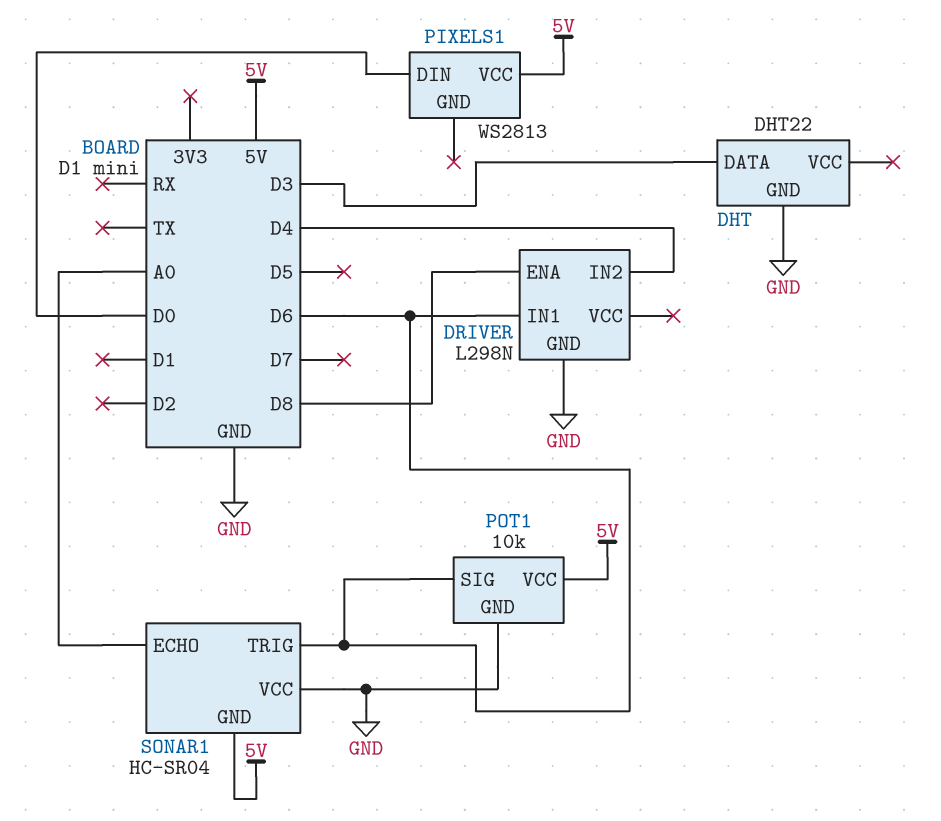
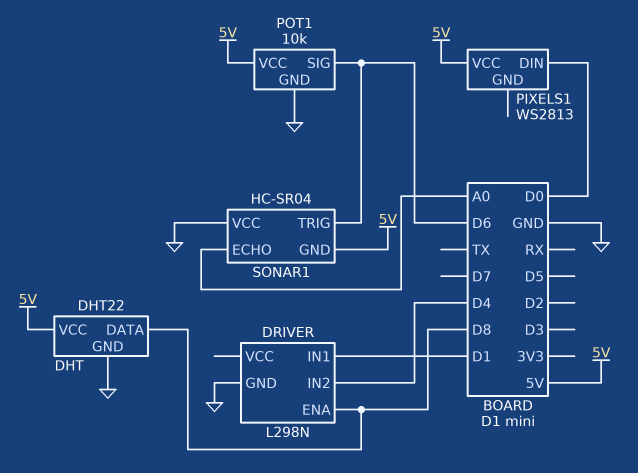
DHT pin DATA: D3 -> D8
DHT pin VCC: none -> 5V
DRIVER pin IN1: D6 -> D1

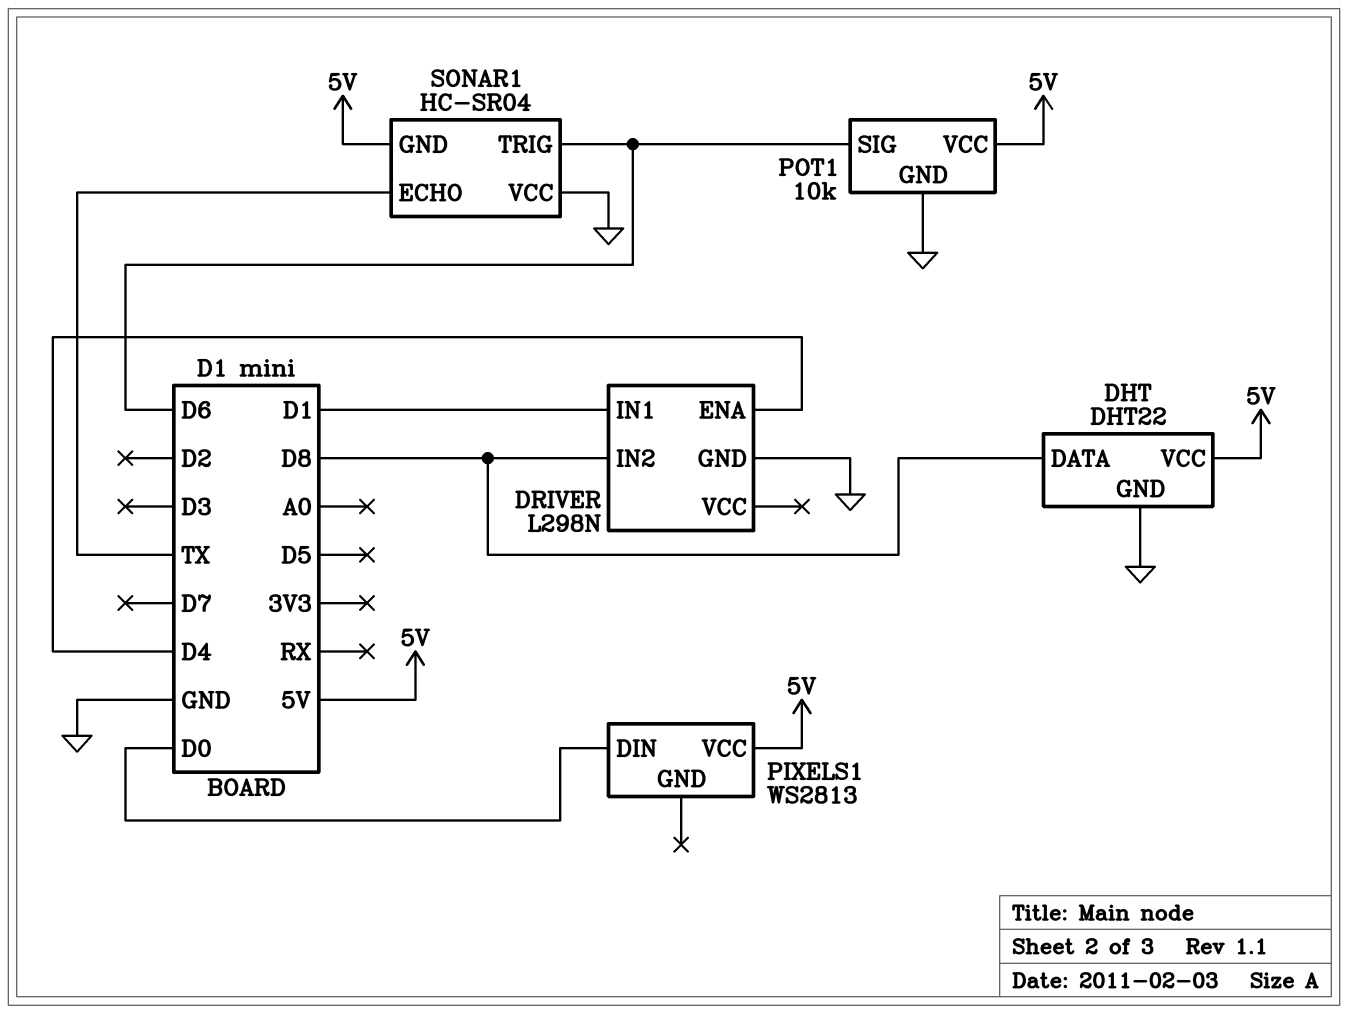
DRIVER pin ENA: D8 -> D4
DRIVER pin IN2: D4 -> D8
SONAR1 pin ECHO: A0 -> TX

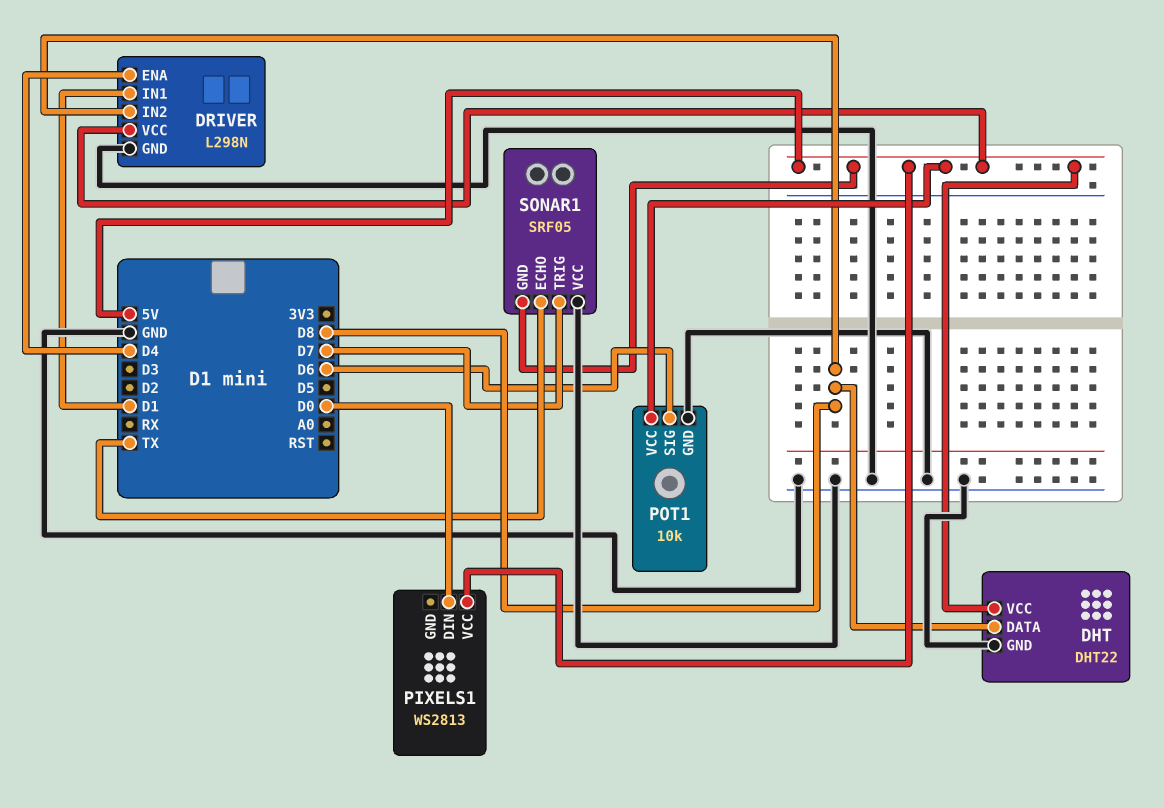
DRIVER pin VCC: none -> 5V
SONAR1: HC-SR04 -> SRF05
SONAR1 pin TRIG: D6 -> D7

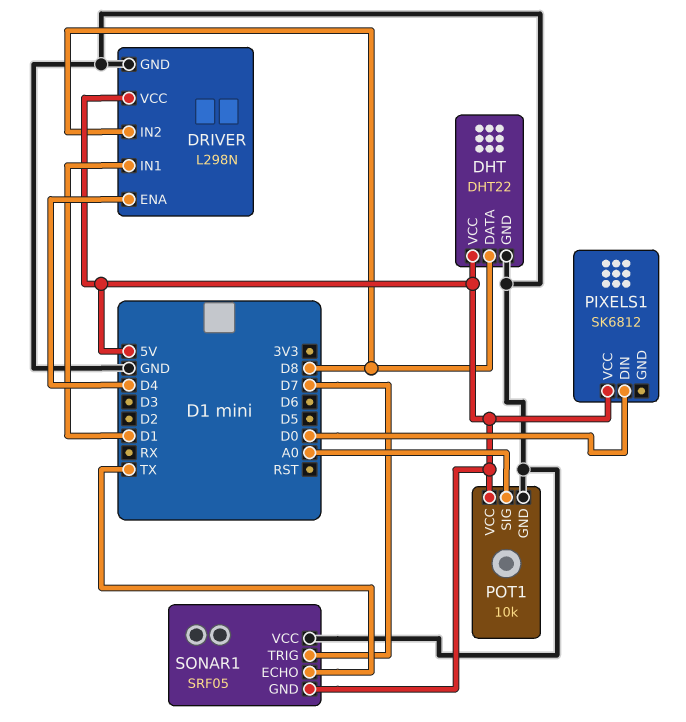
PIXELS1: WS2813 -> SK6812
POT1 pin SIG: D6 -> A0

